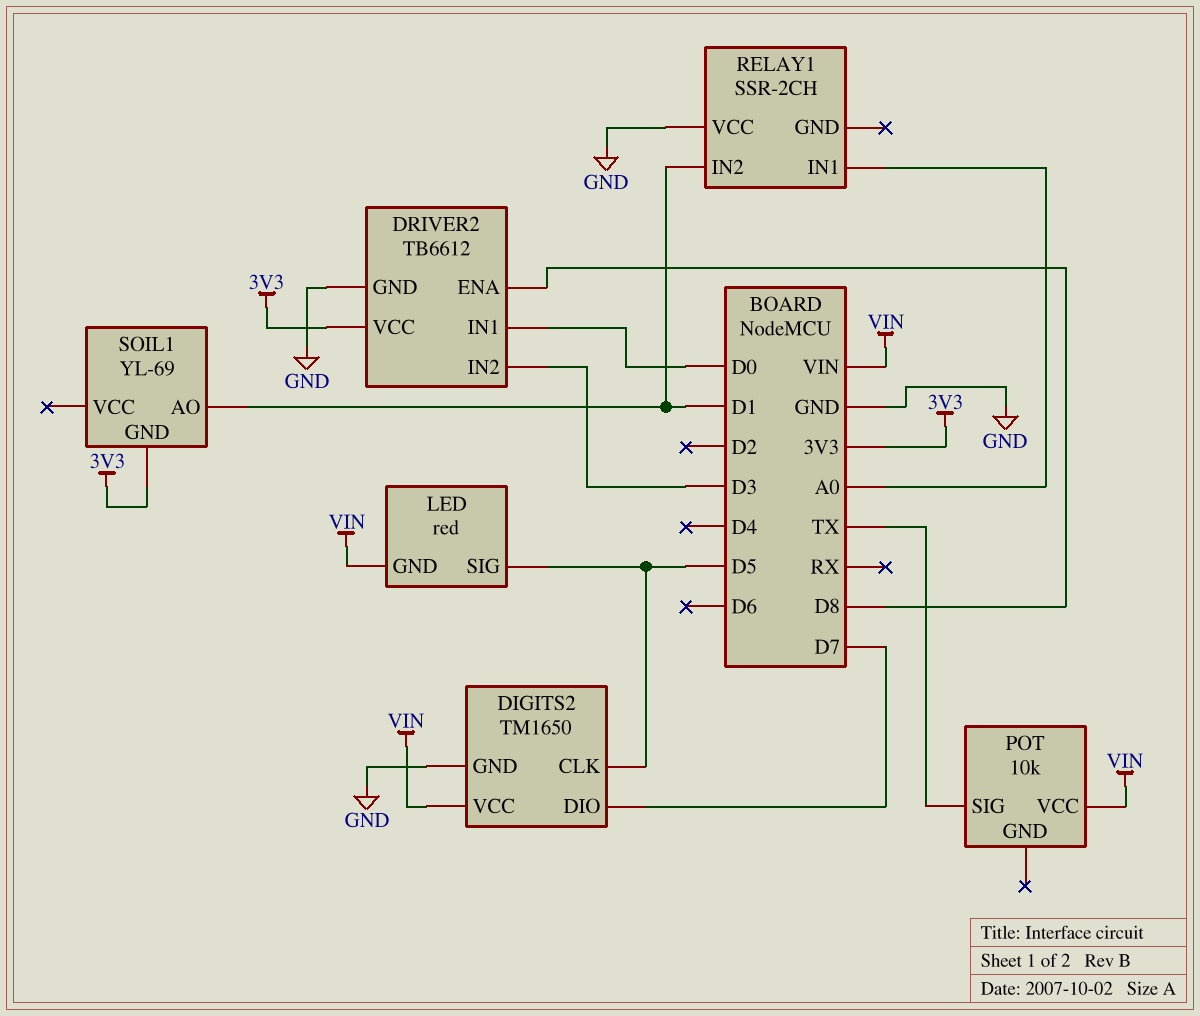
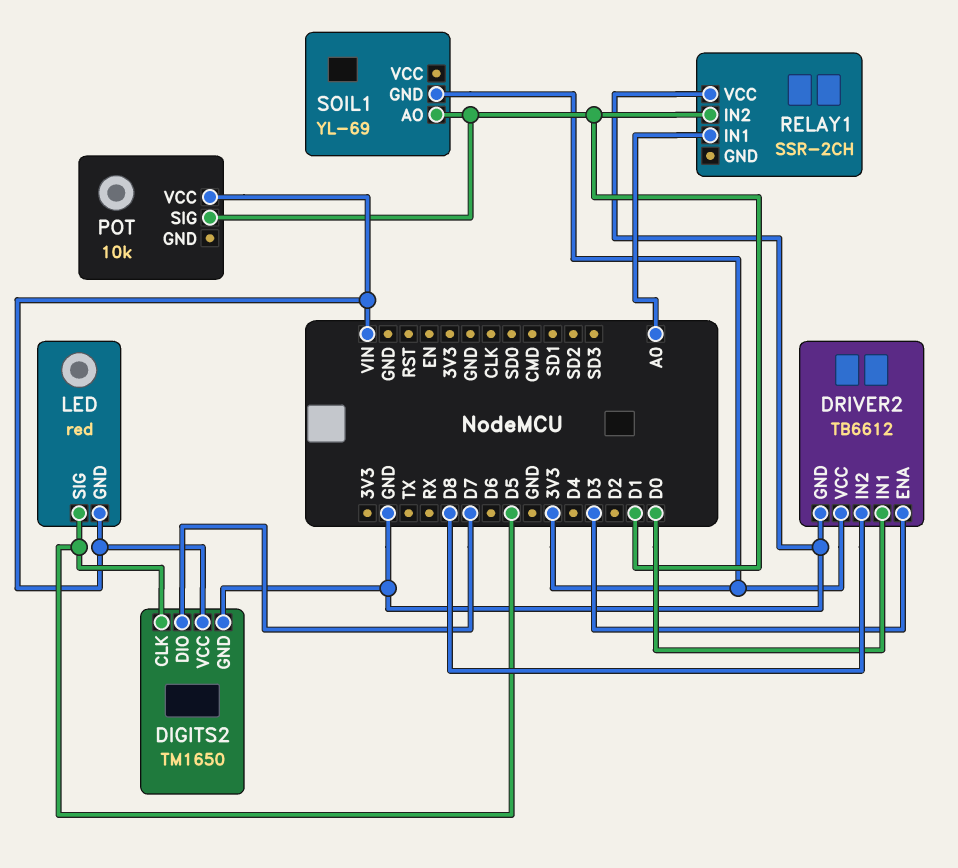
DRIVER2 pin ENA: D8 -> D3
DRIVER2 pin IN2: D3 -> D8
POT pin SIG: TX -> D1

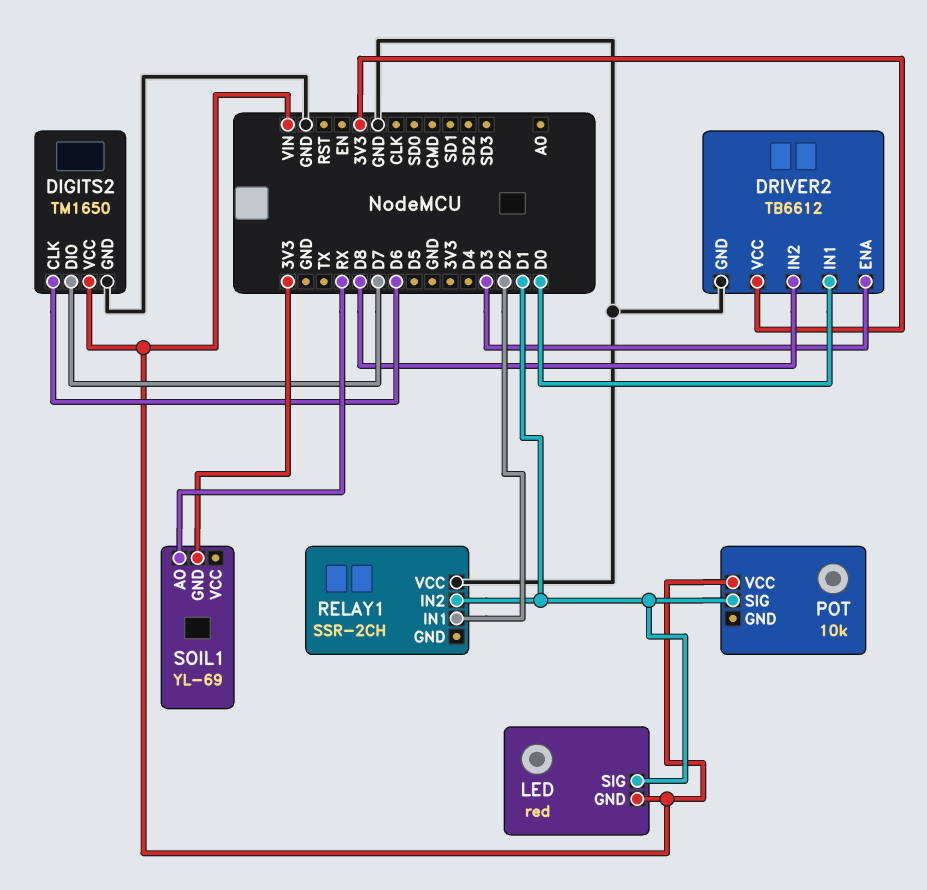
DIGITS2 pin CLK: D5 -> D6
LED pin SIG: D5 -> D1
RELAY1 pin IN1: A0 -> D2
SOIL1 pin AO: D1 -> RX

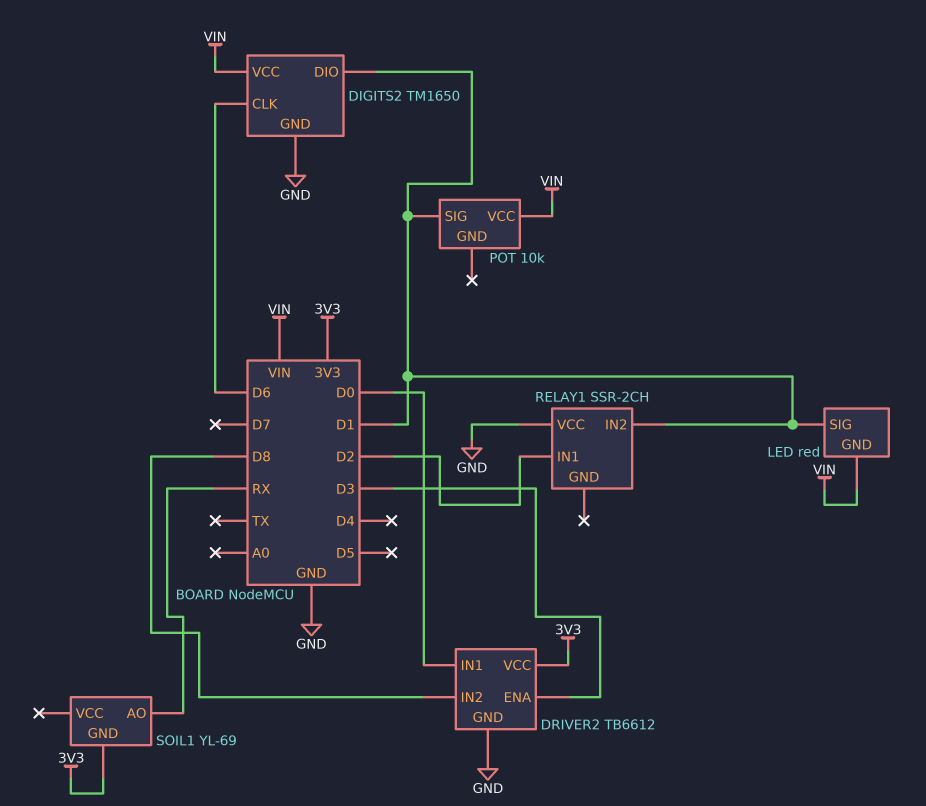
DIGITS2 pin DIO: D7 -> D1

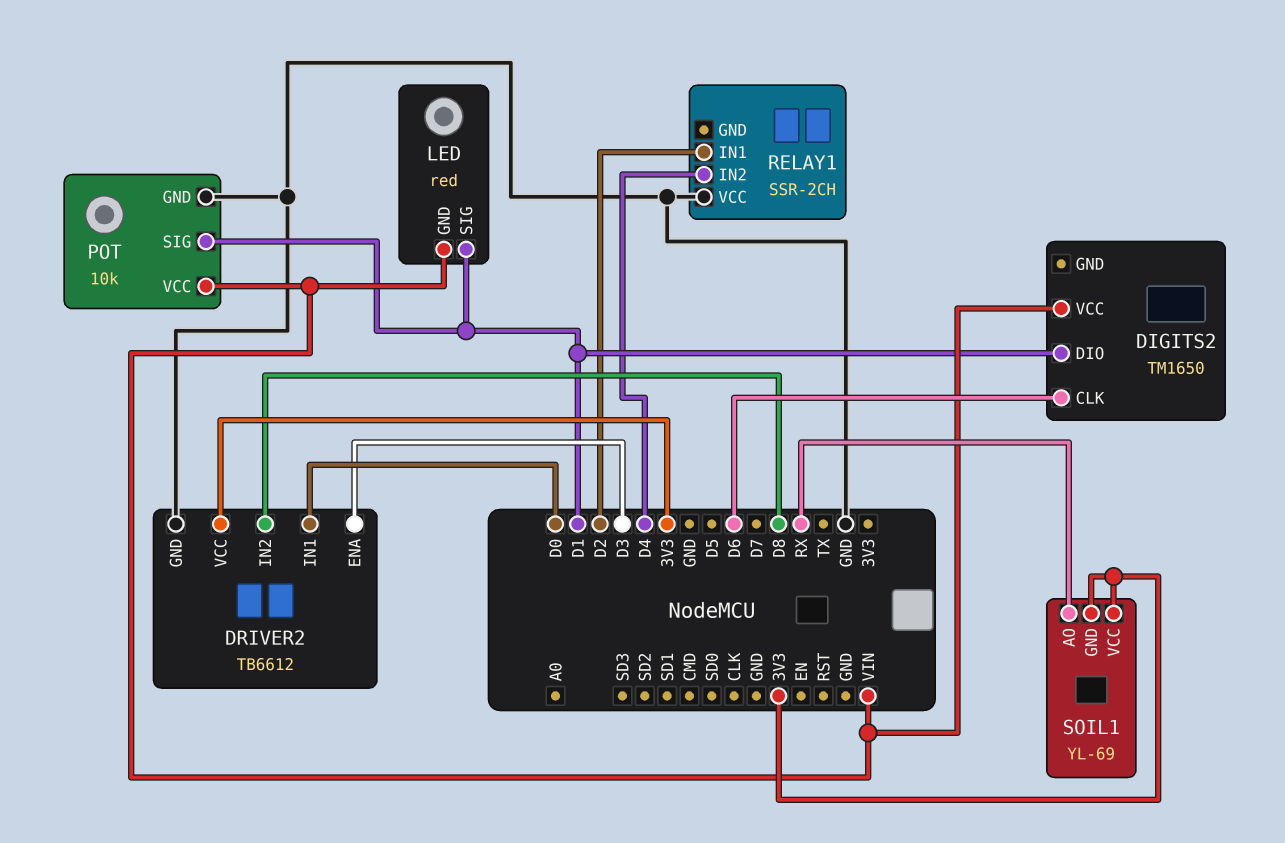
DIGITS2 pin GND: GND -> none
POT pin GND: none -> GND
RELAY1 pin IN2: D1 -> D4
SOIL1 pin VCC: none -> 3V3

